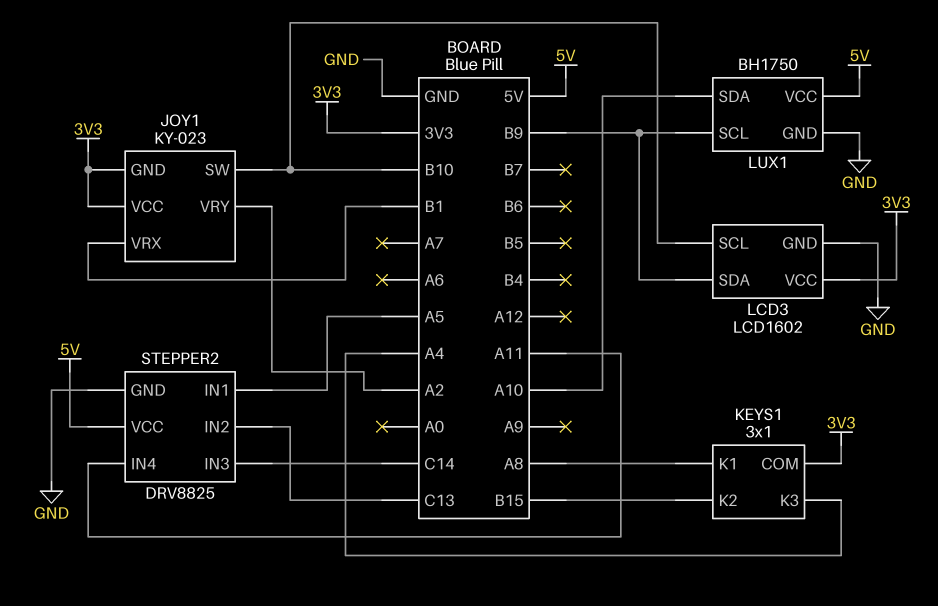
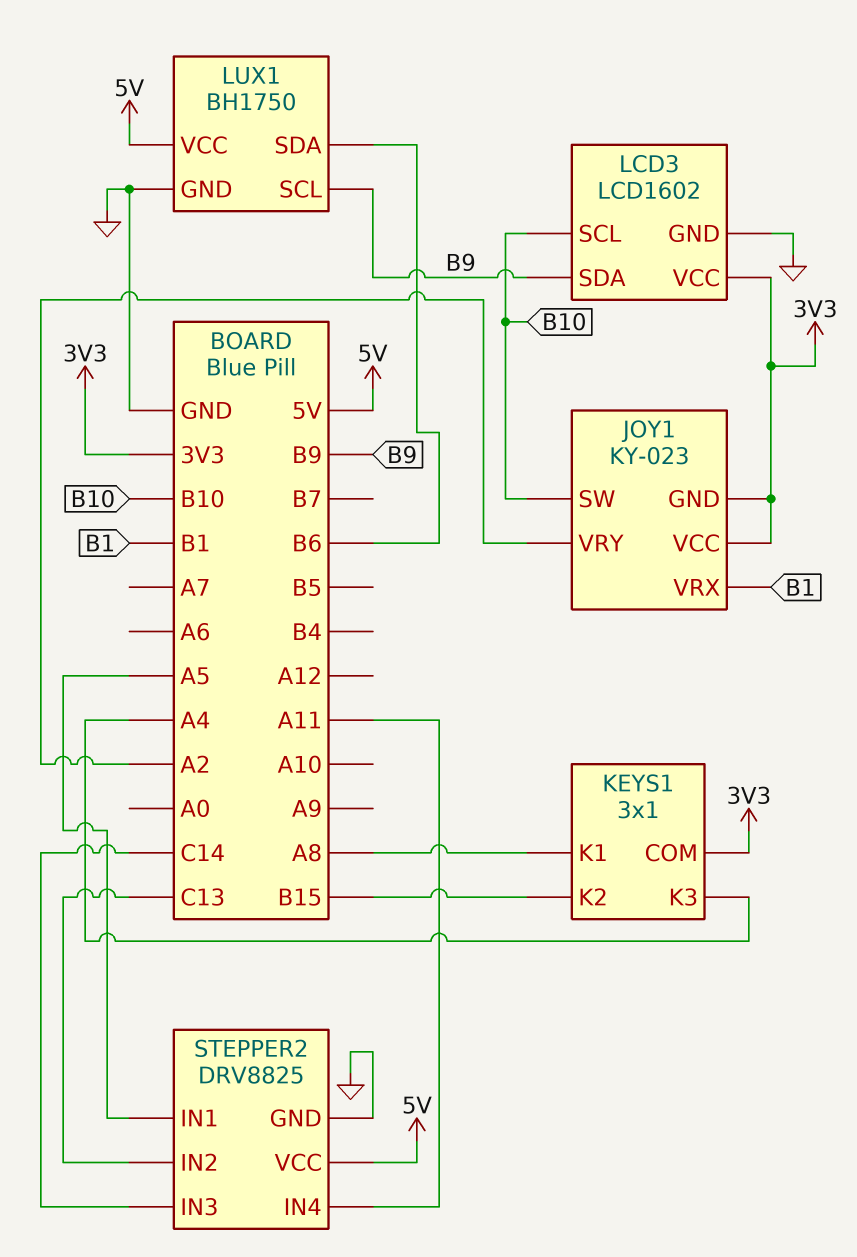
LUX1 pin SDA: A10 -> B6

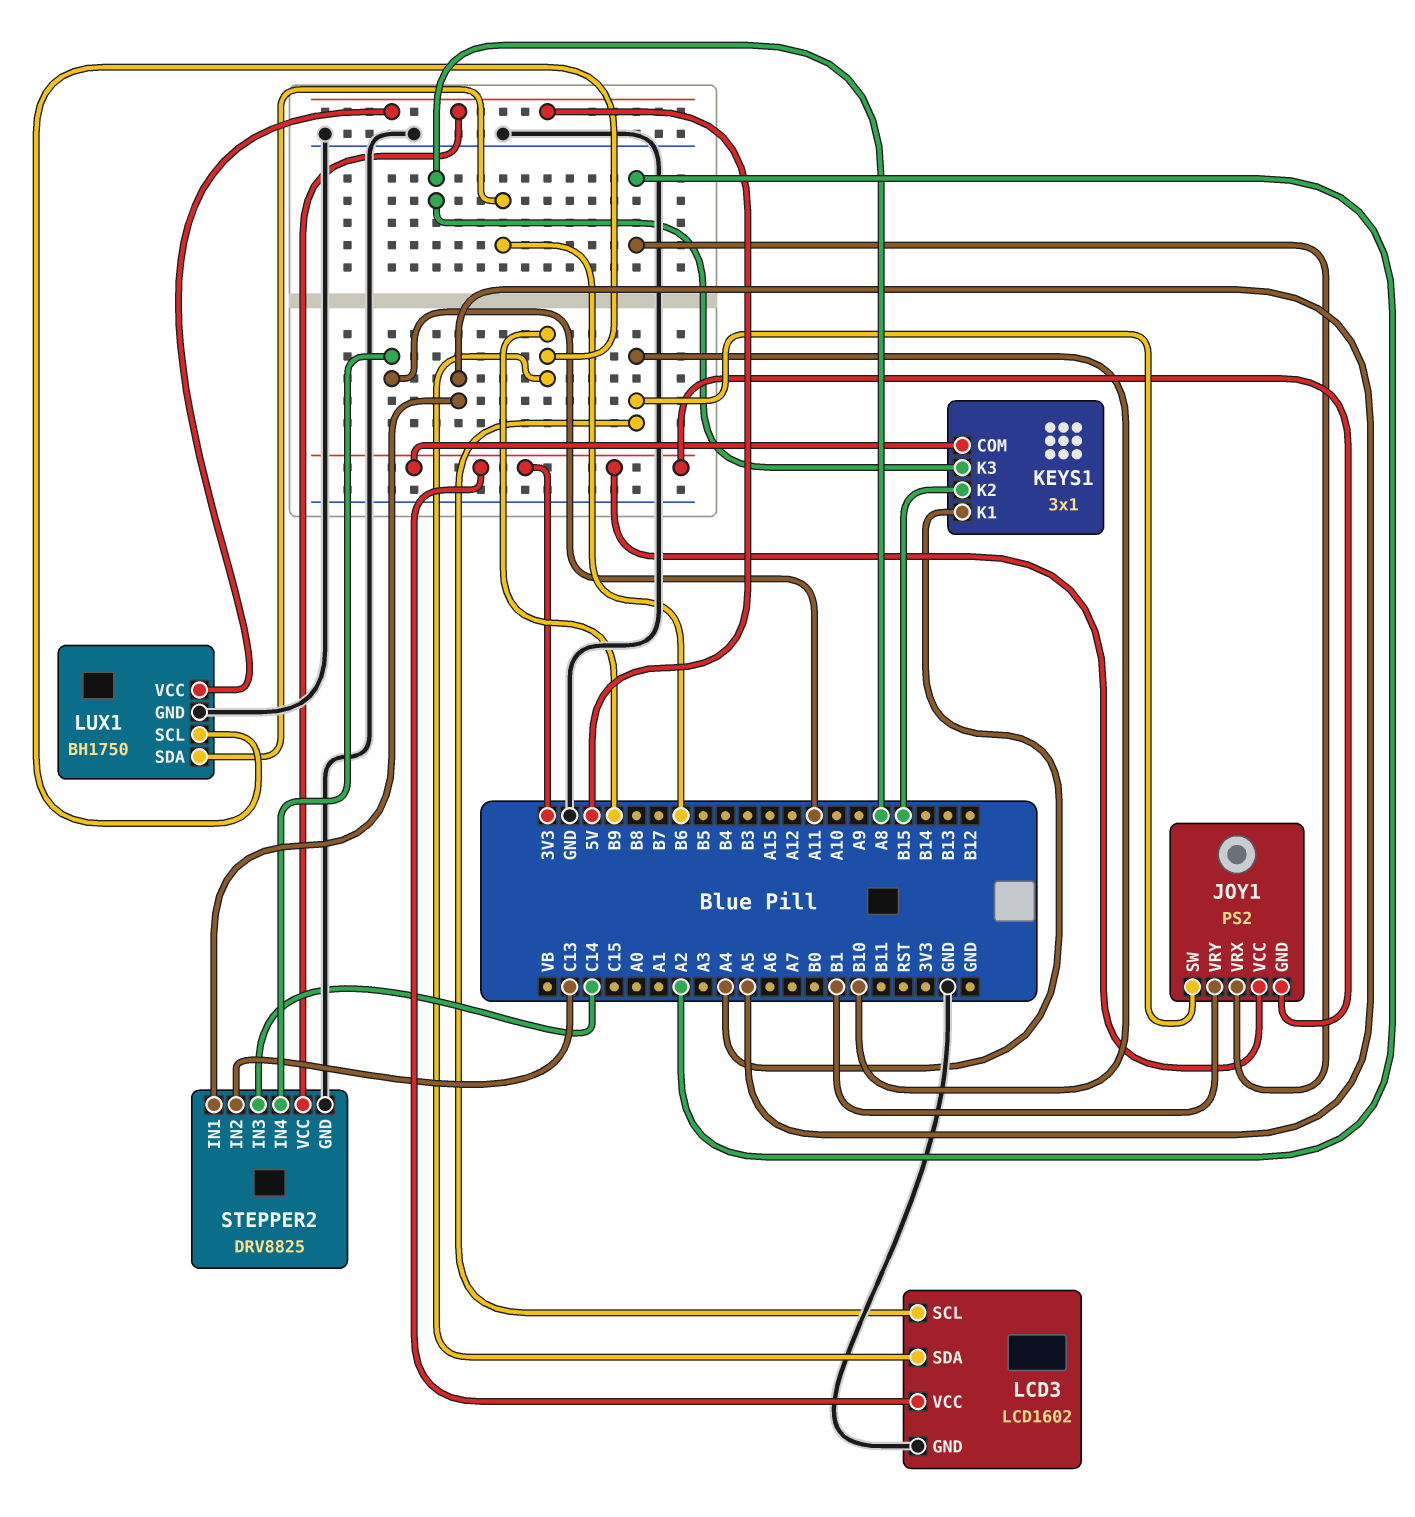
JOY1: KY-023 -> PS2
JOY1 pin VRX: B1 -> A2
JOY1 pin VRY: A2 -> B1
KEYS1 pin K1: A8 -> A4
KEYS1 pin K3: A4 -> A8

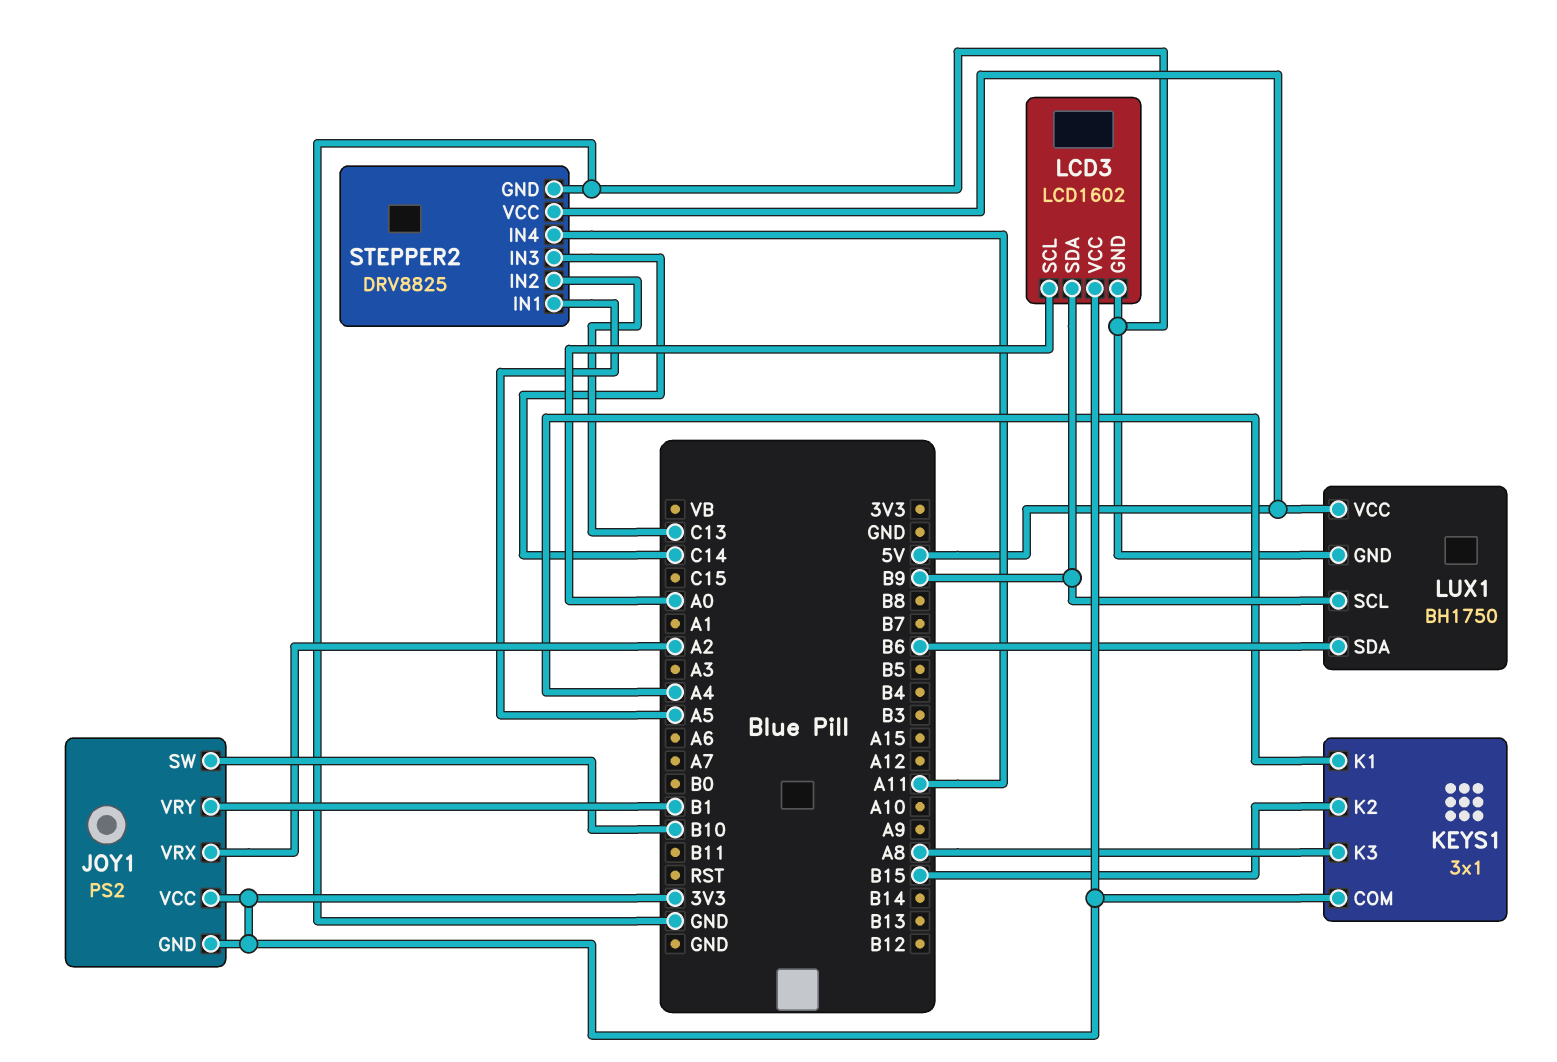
LCD3 pin SCL: B10 -> A0

